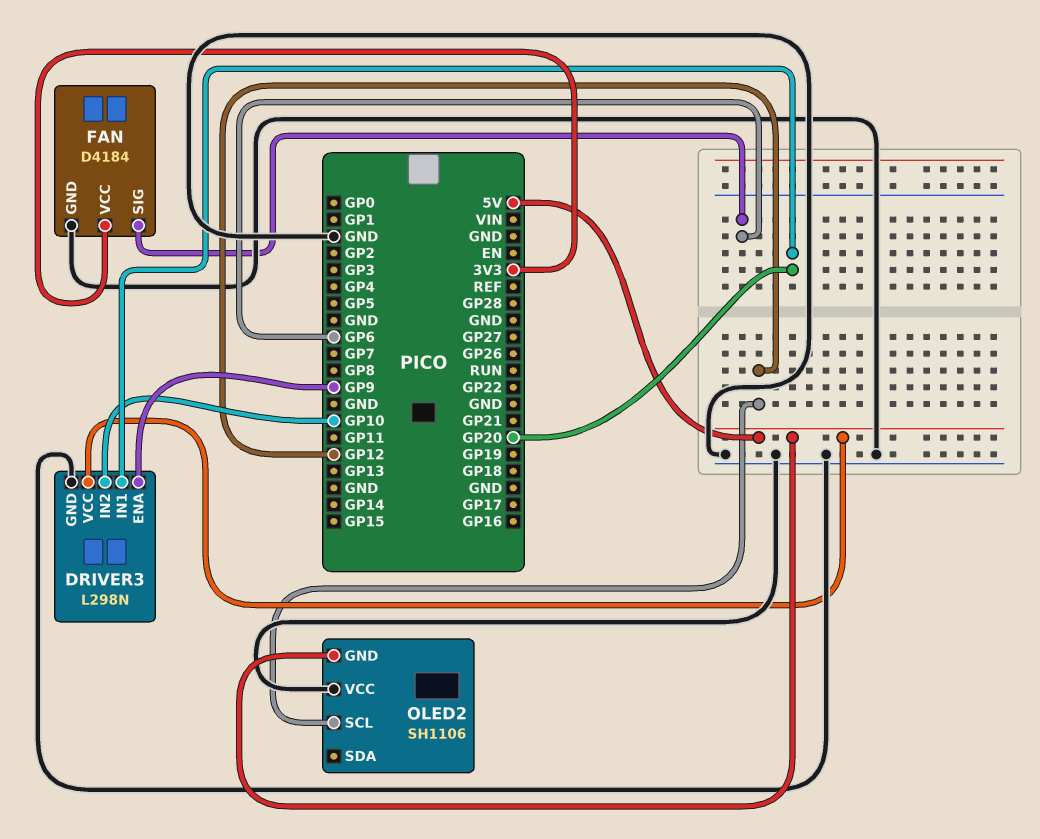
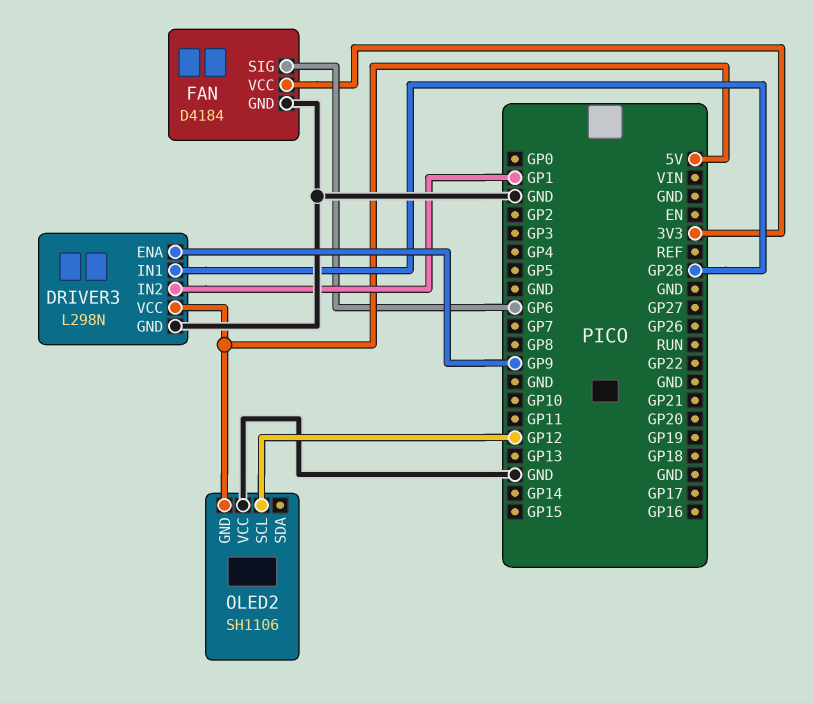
DRIVER3 pin IN1: GP20 -> GP28
DRIVER3 pin IN2: GP10 -> GP1

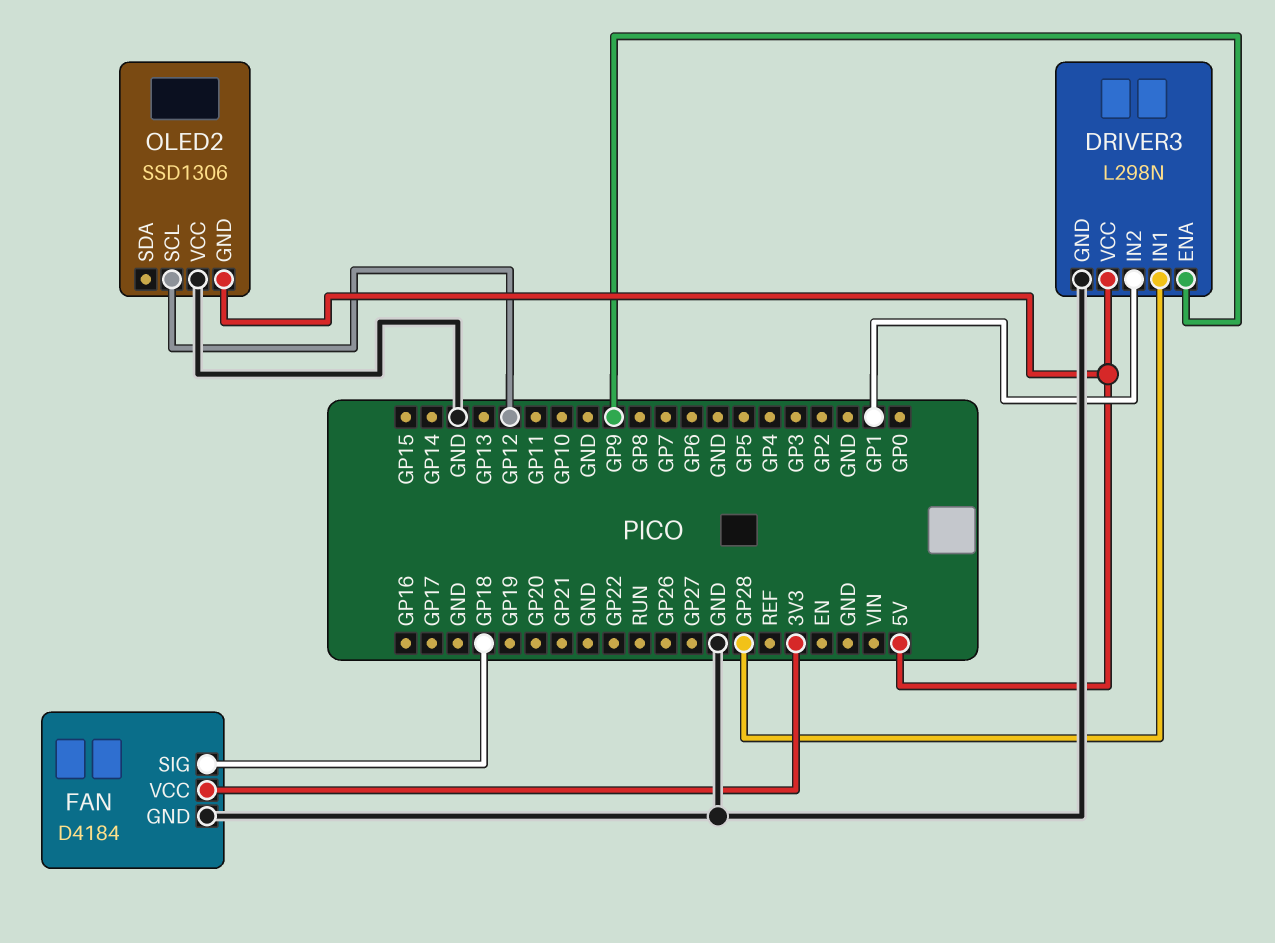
FAN pin SIG: GP6 -> GP18
OLED2: SH1106 -> SSD1306

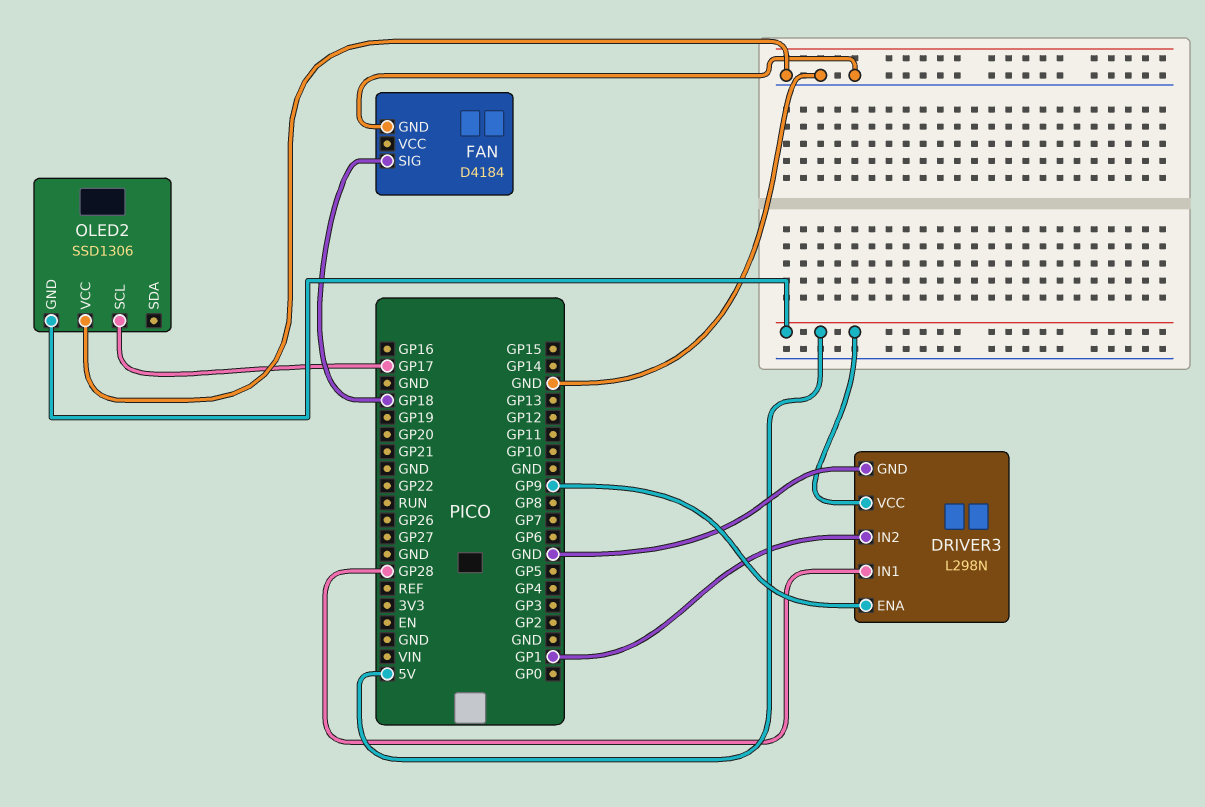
FAN pin VCC: 3V3 -> none
OLED2 pin SCL: GP12 -> GP17

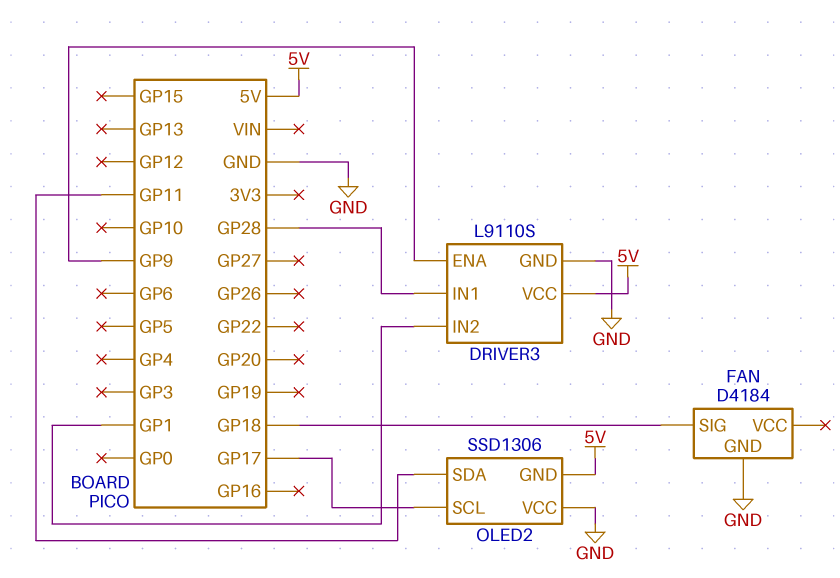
DRIVER3: L298N -> L9110S
OLED2 pin SDA: none -> GP11

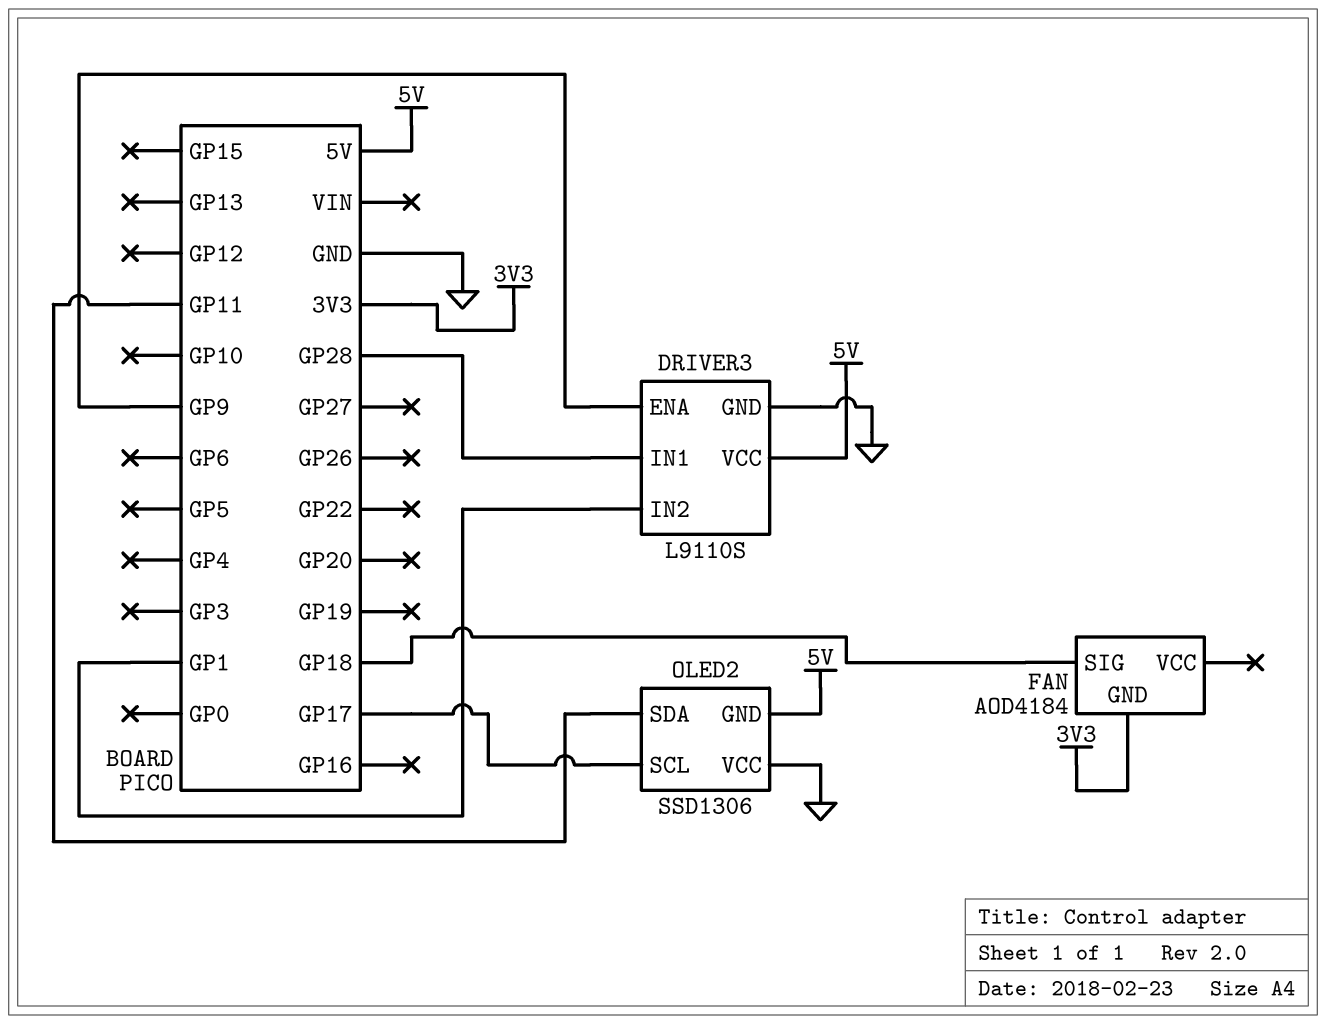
FAN: D4184 -> AOD4184
FAN pin GND: GND -> 3V3

